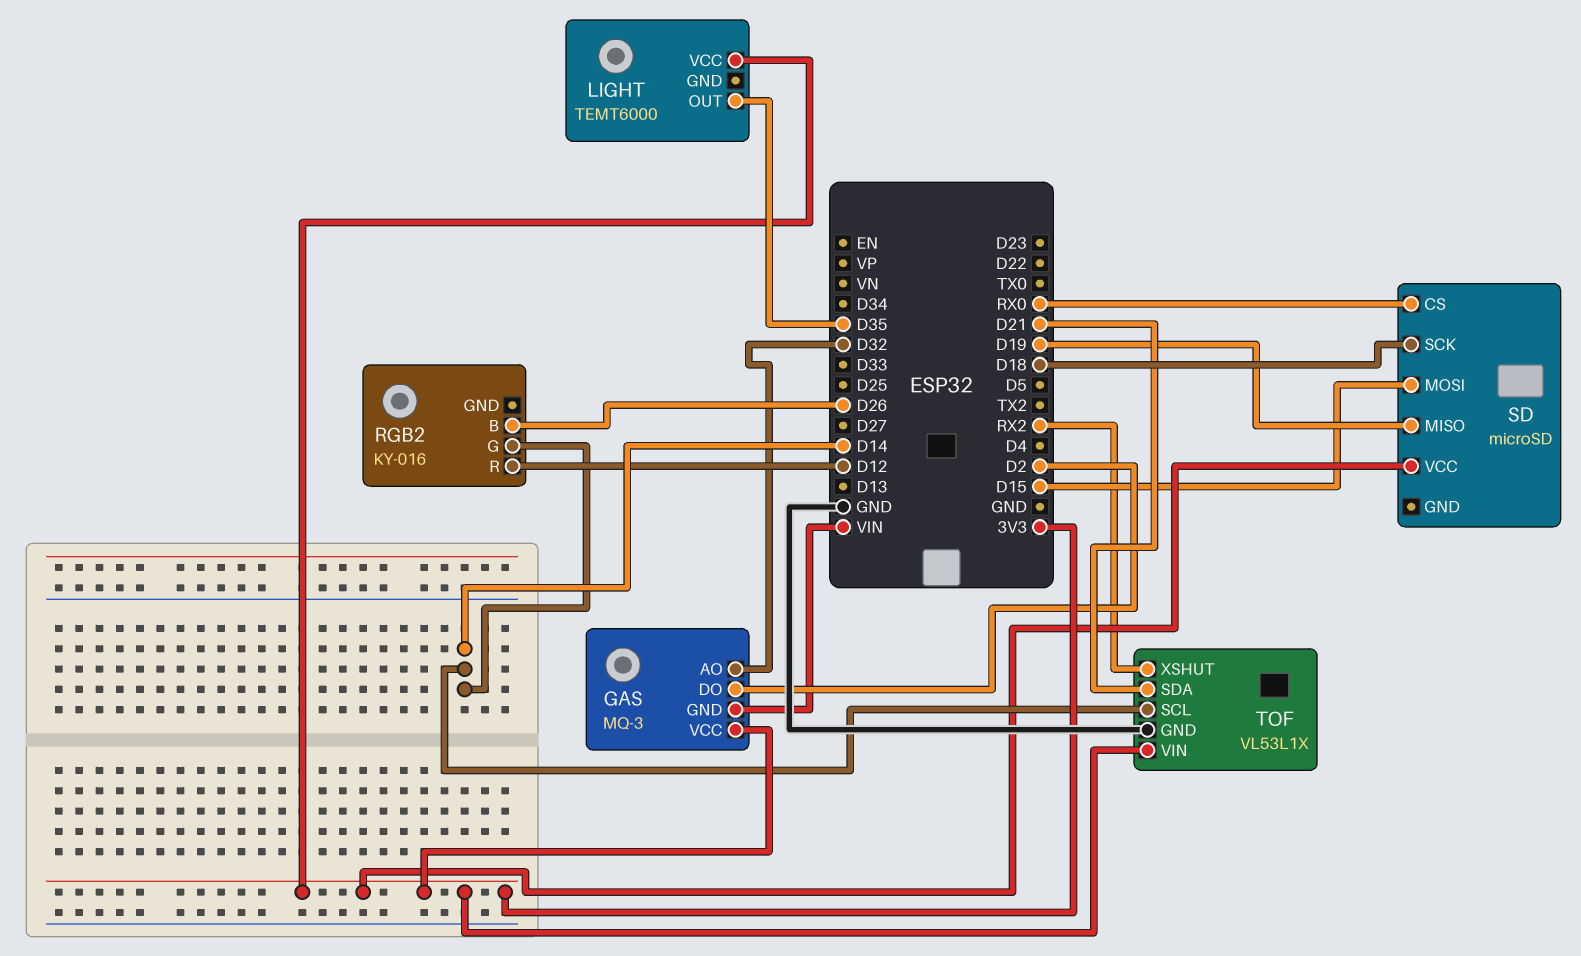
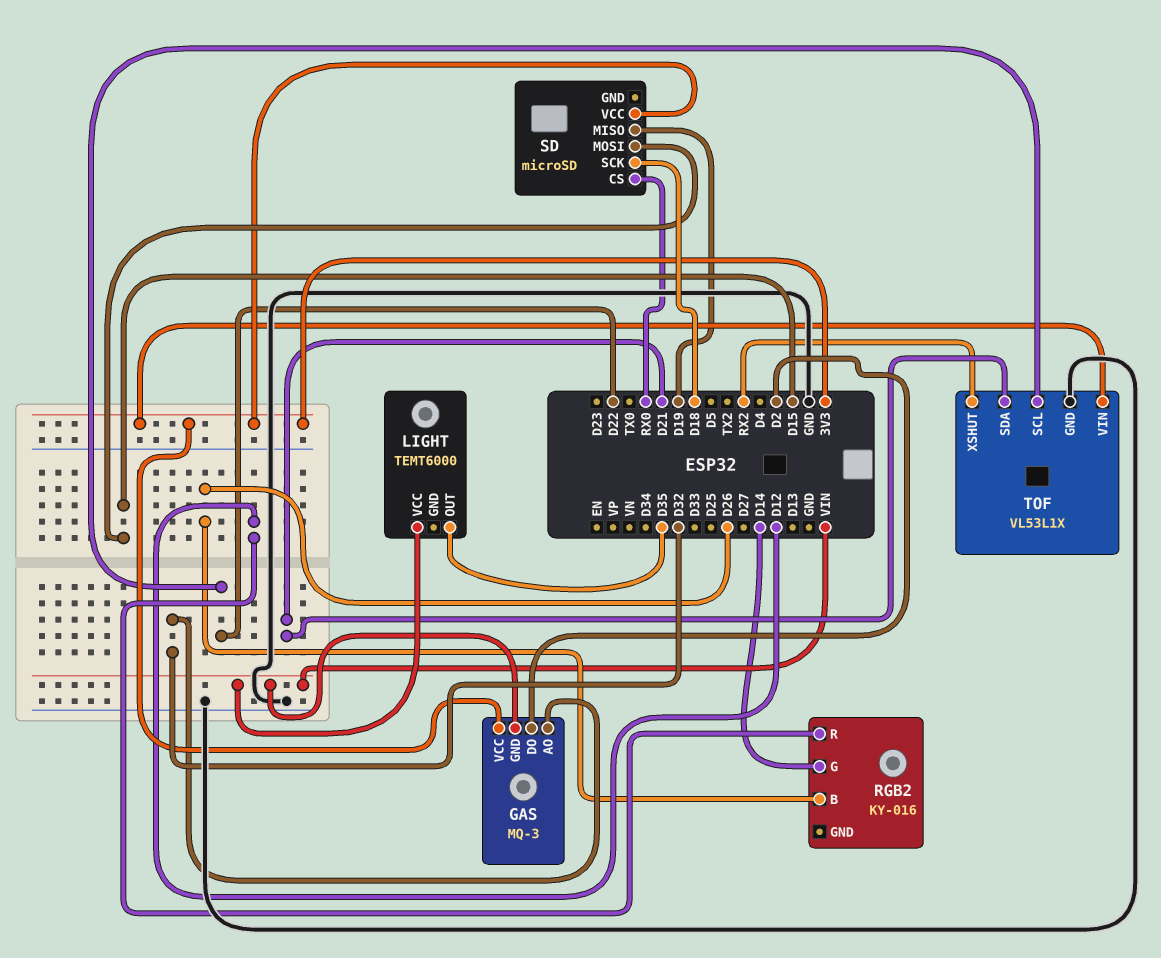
LIGHT pin VCC: 3V3 -> VIN
TOF pin SCL: D14 -> D22

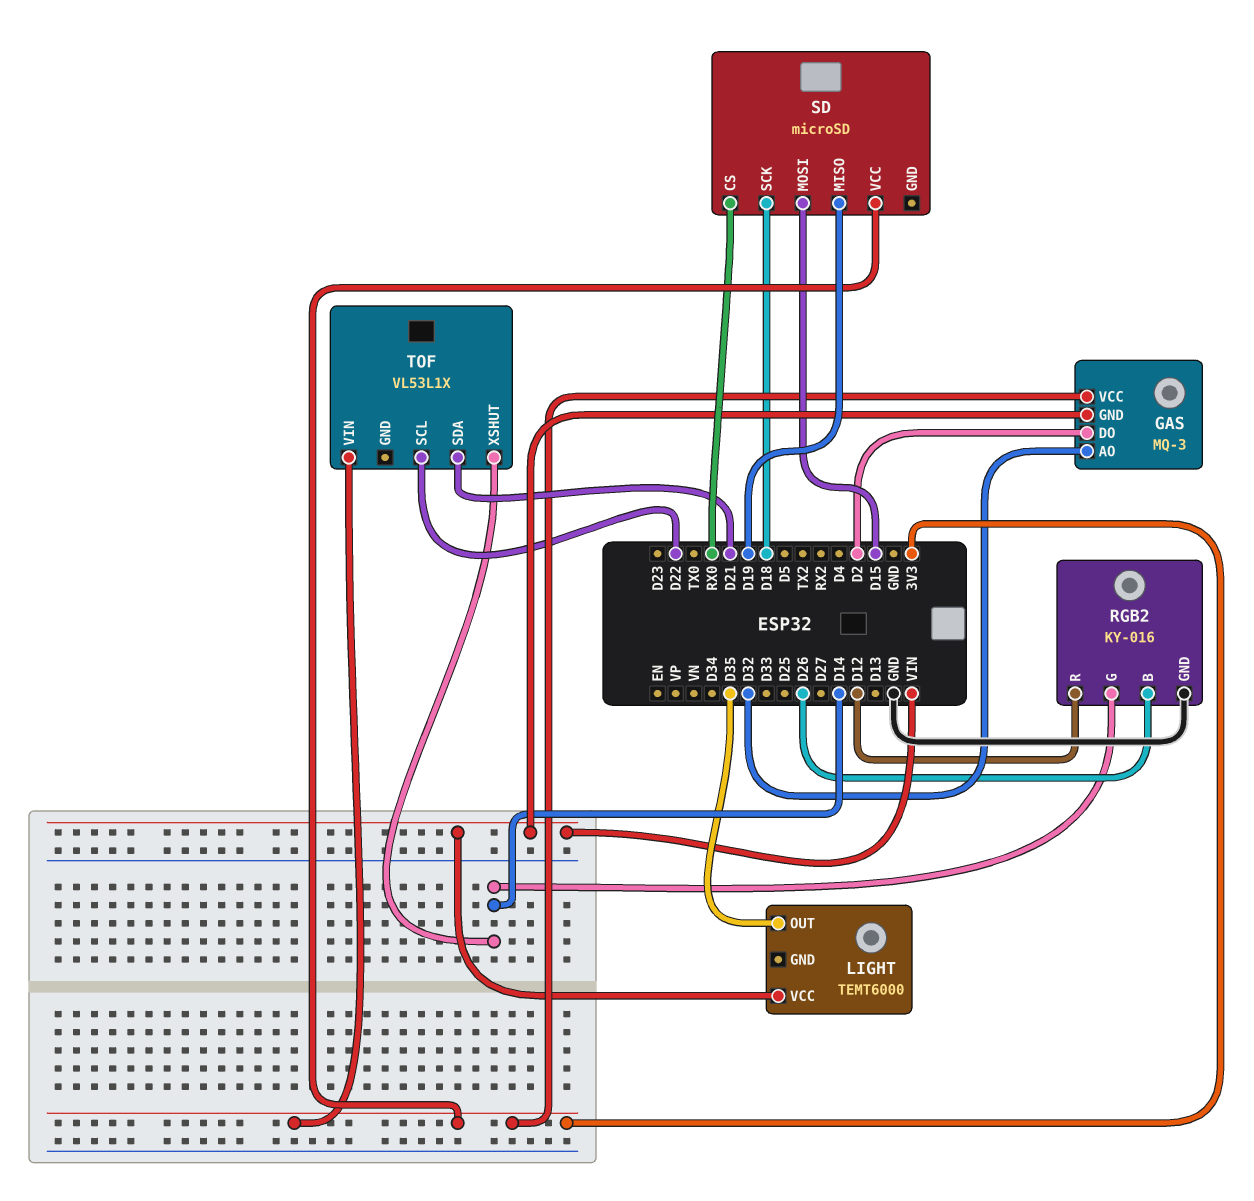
RGB2 pin GND: none -> GND
TOF pin GND: GND -> none
TOF pin XSHUT: RX2 -> D14

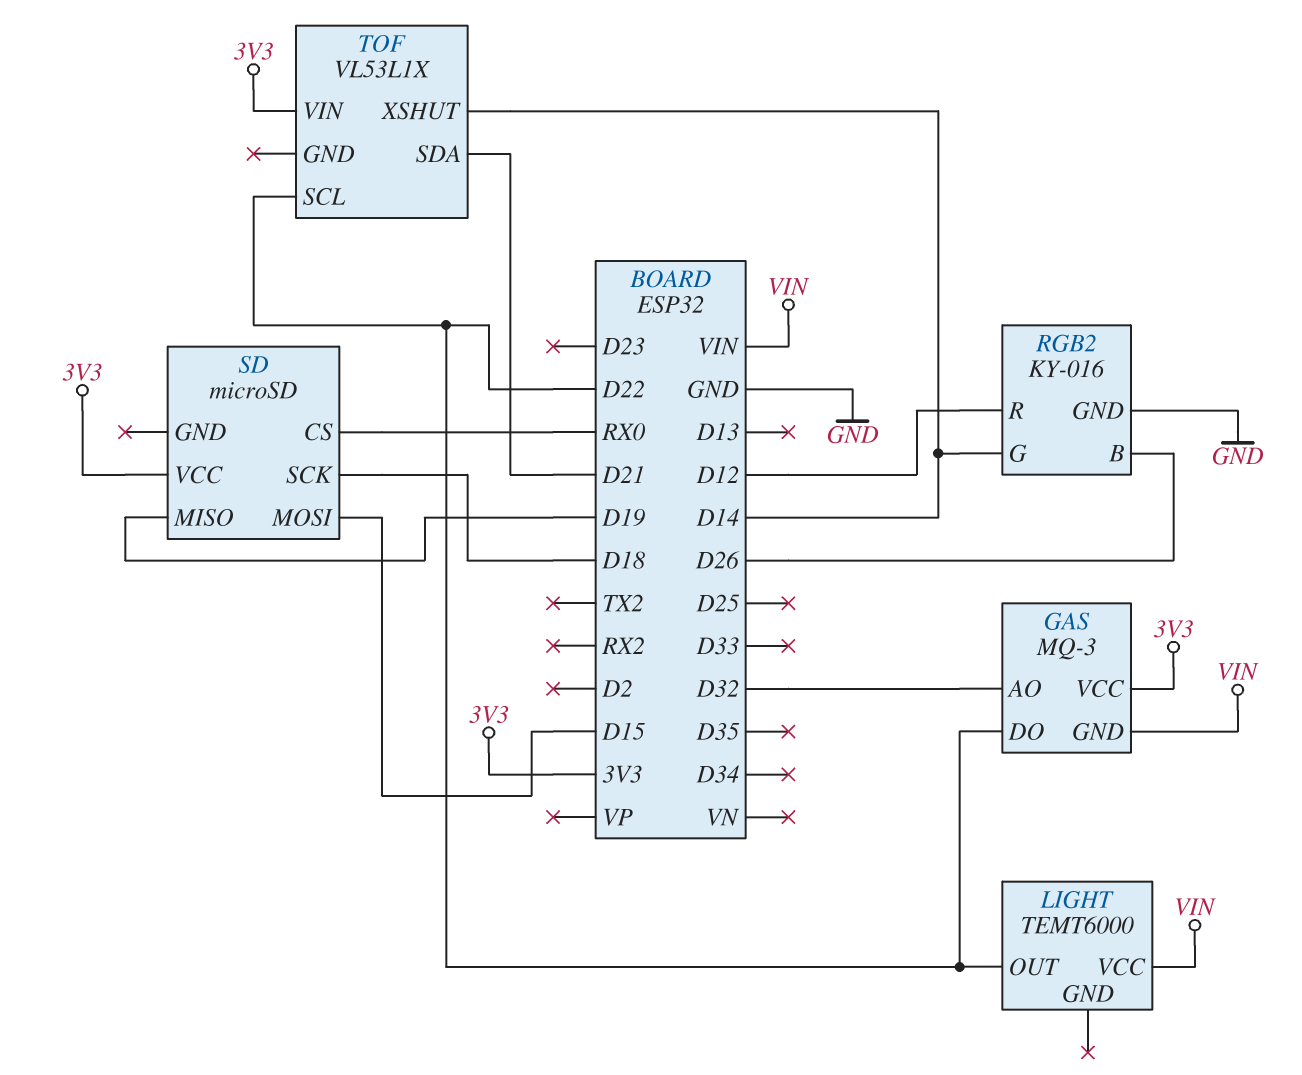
GAS pin DO: D2 -> D22
LIGHT pin OUT: D35 -> D22

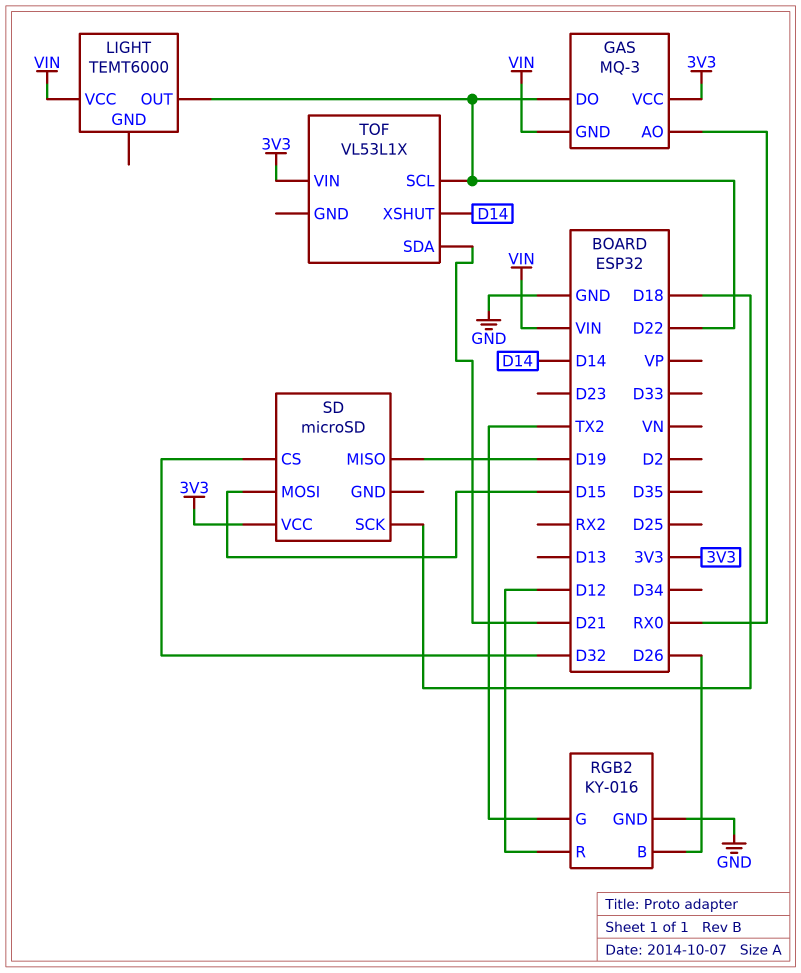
GAS pin AO: D32 -> RX0
RGB2 pin G: D14 -> TX2
SD pin CS: RX0 -> D32

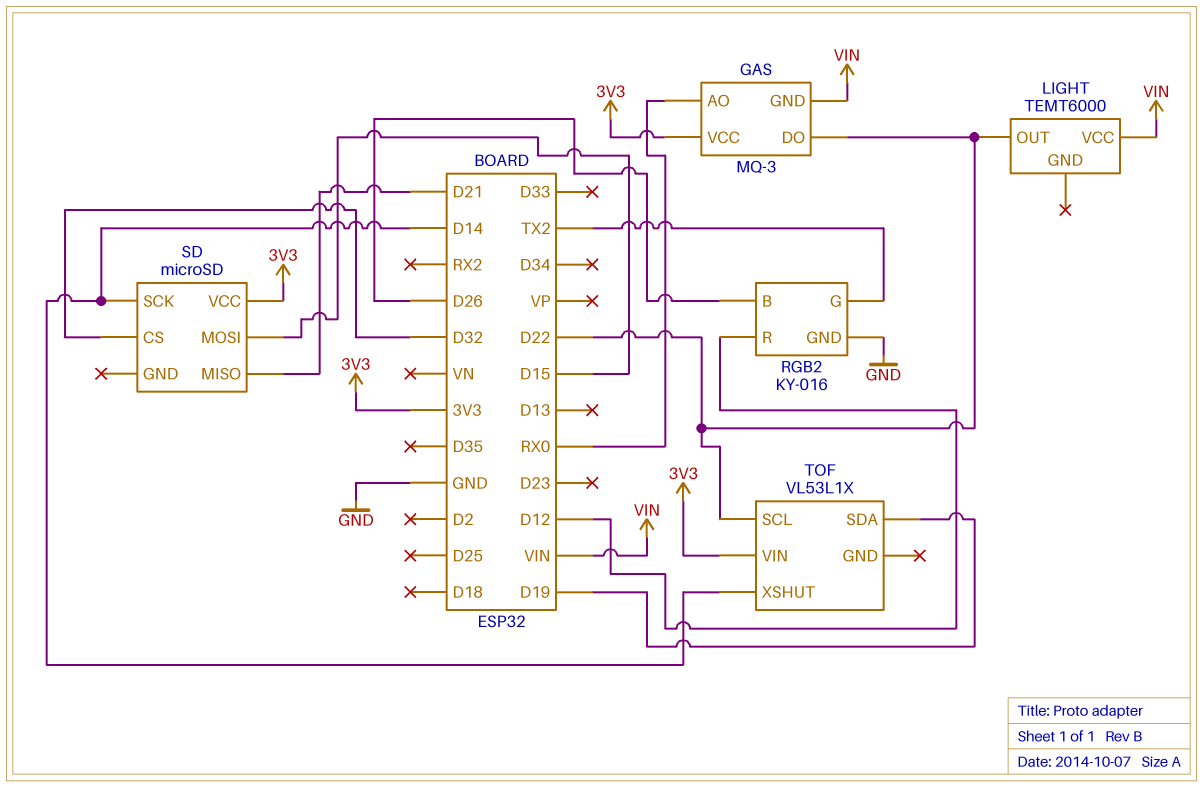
SD pin MISO: D19 -> D21
SD pin SCK: D18 -> D14
TOF pin SDA: D21 -> D19

